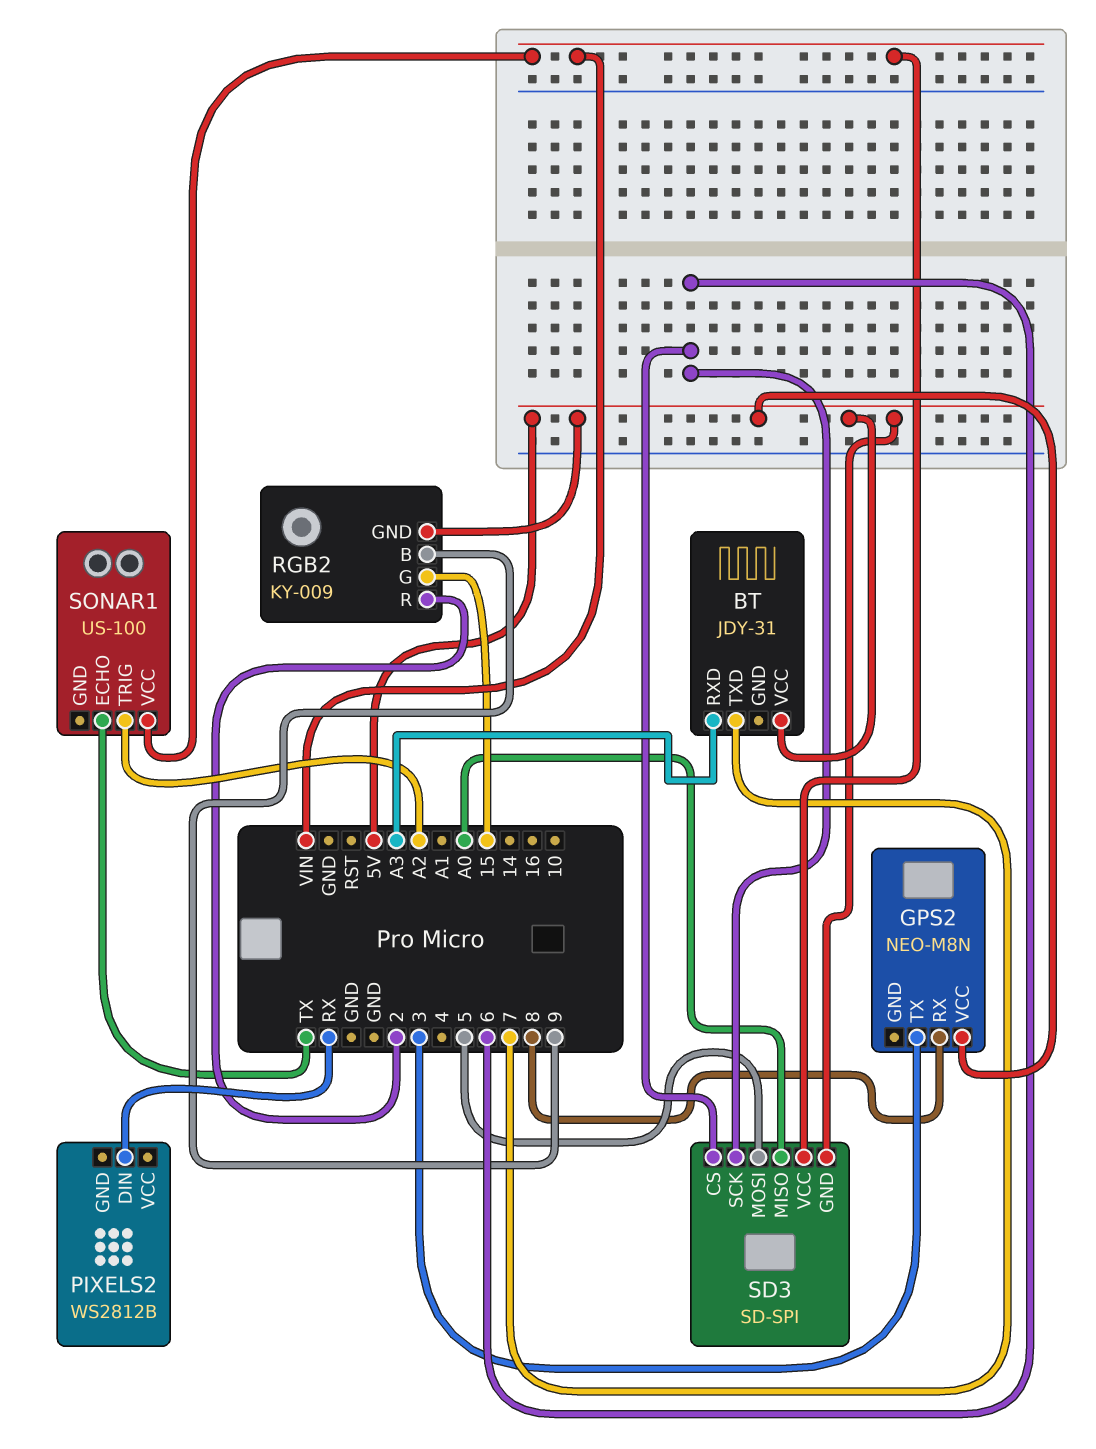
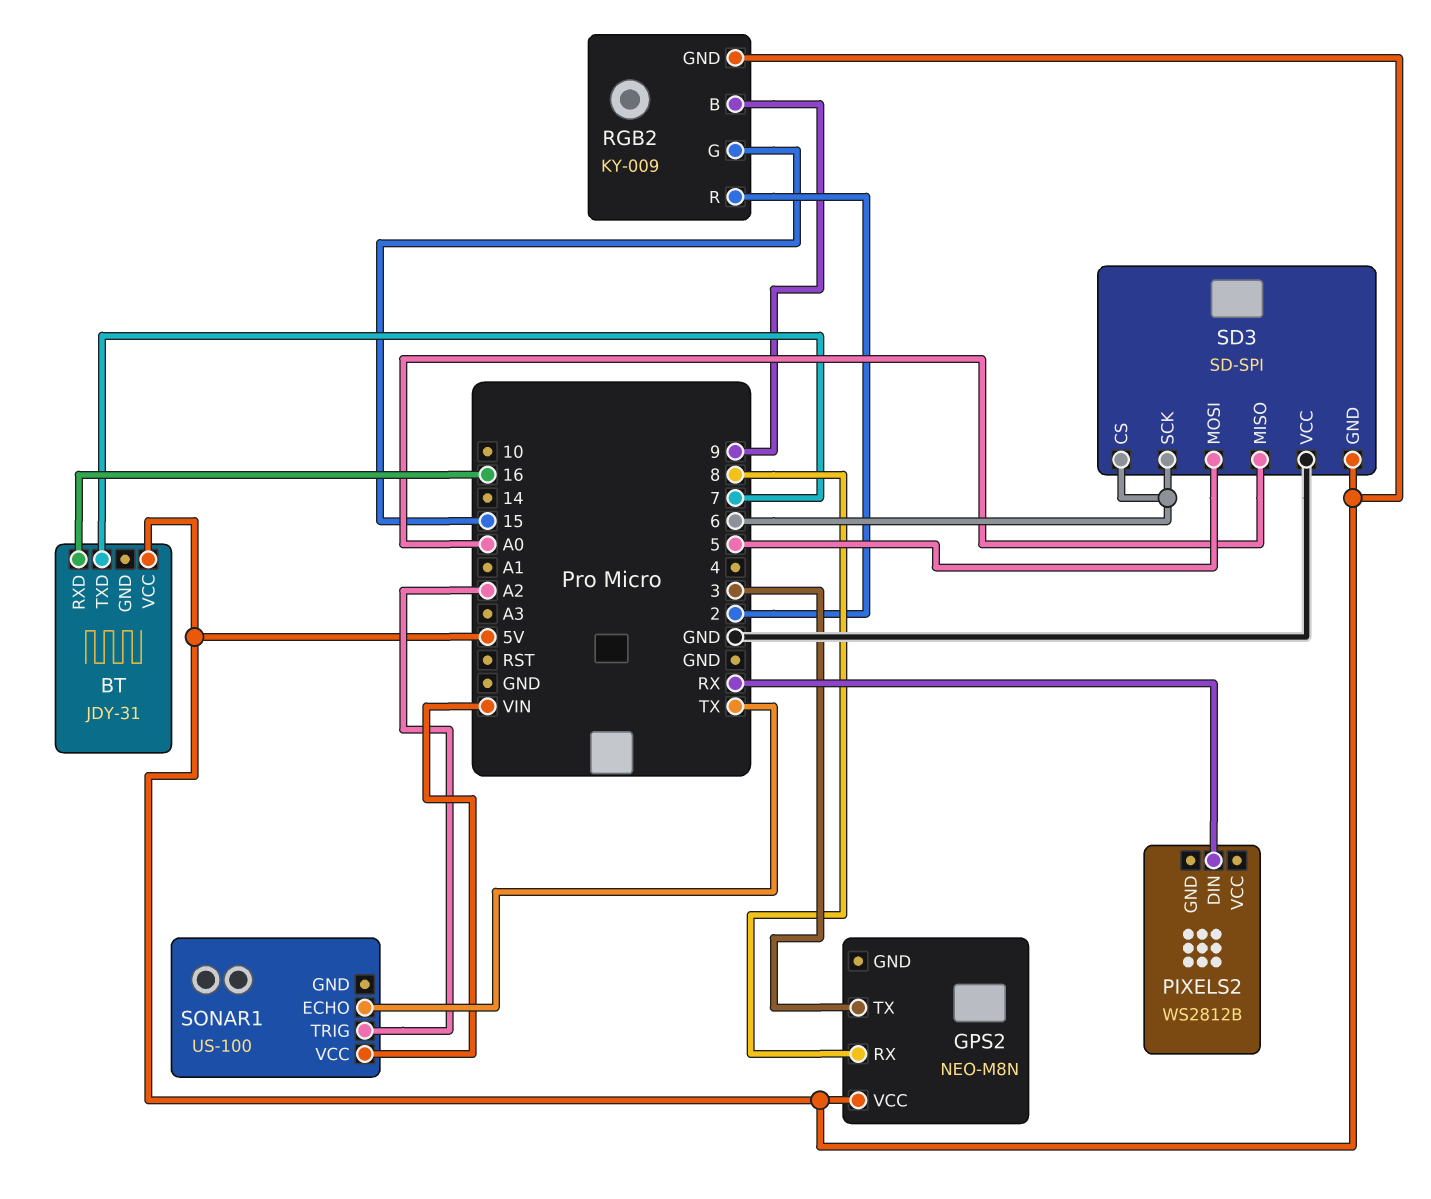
BT pin RXD: A3 -> 16
SD3 pin VCC: VIN -> GND

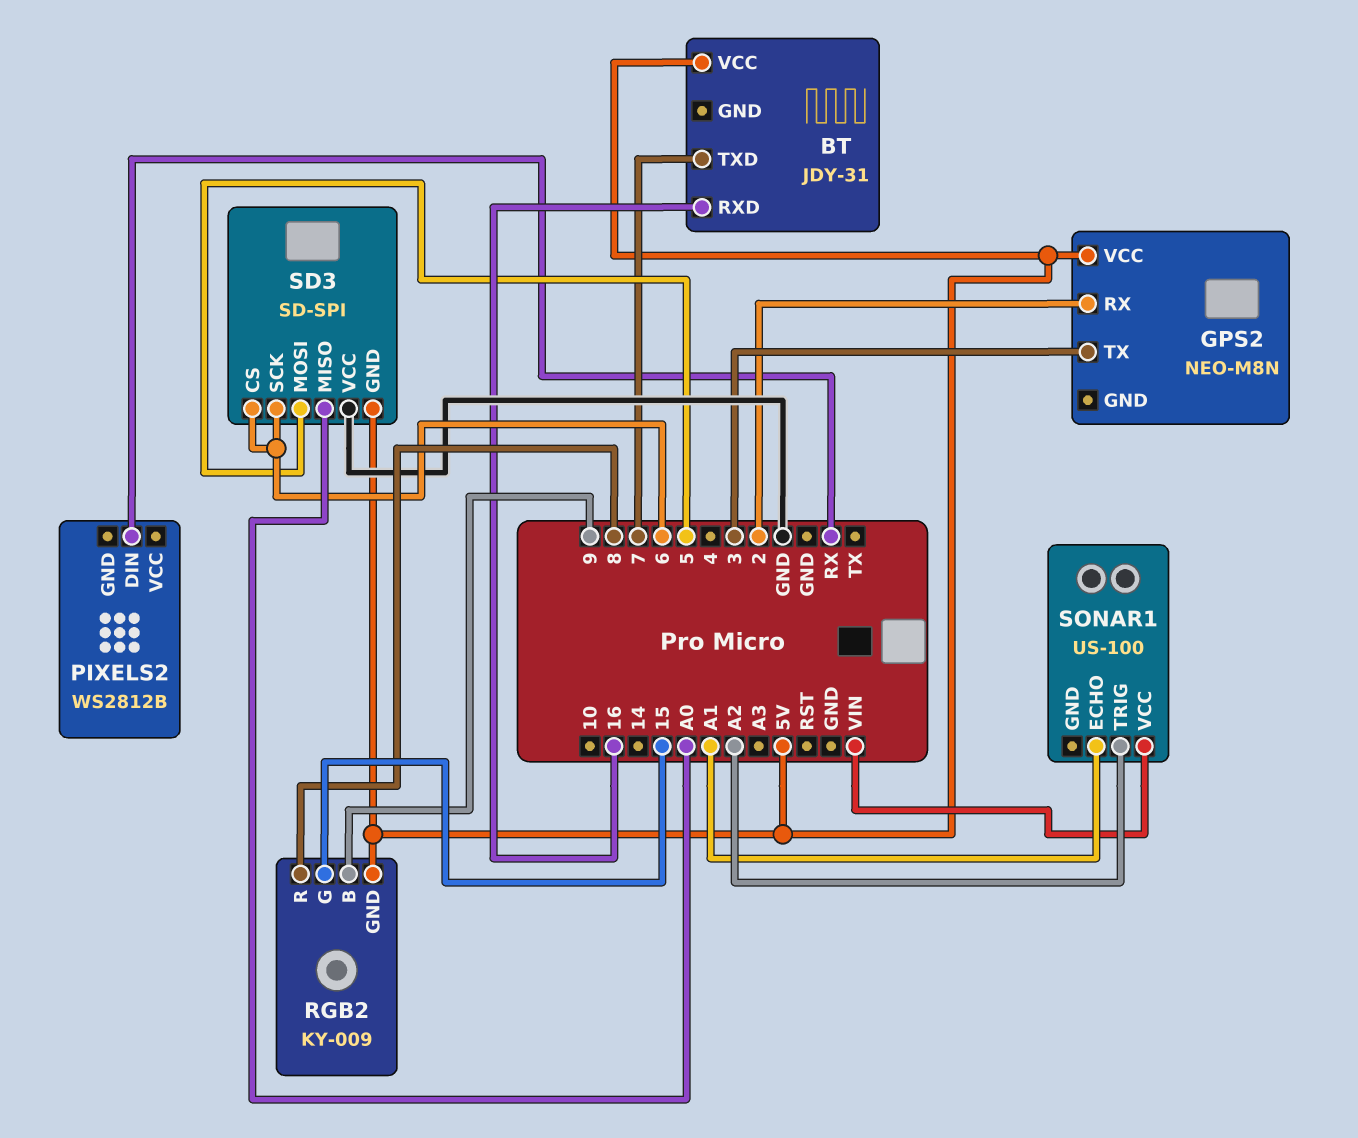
GPS2 pin RX: 8 -> 2
RGB2 pin R: 2 -> 8
SONAR1 pin ECHO: TX -> A1

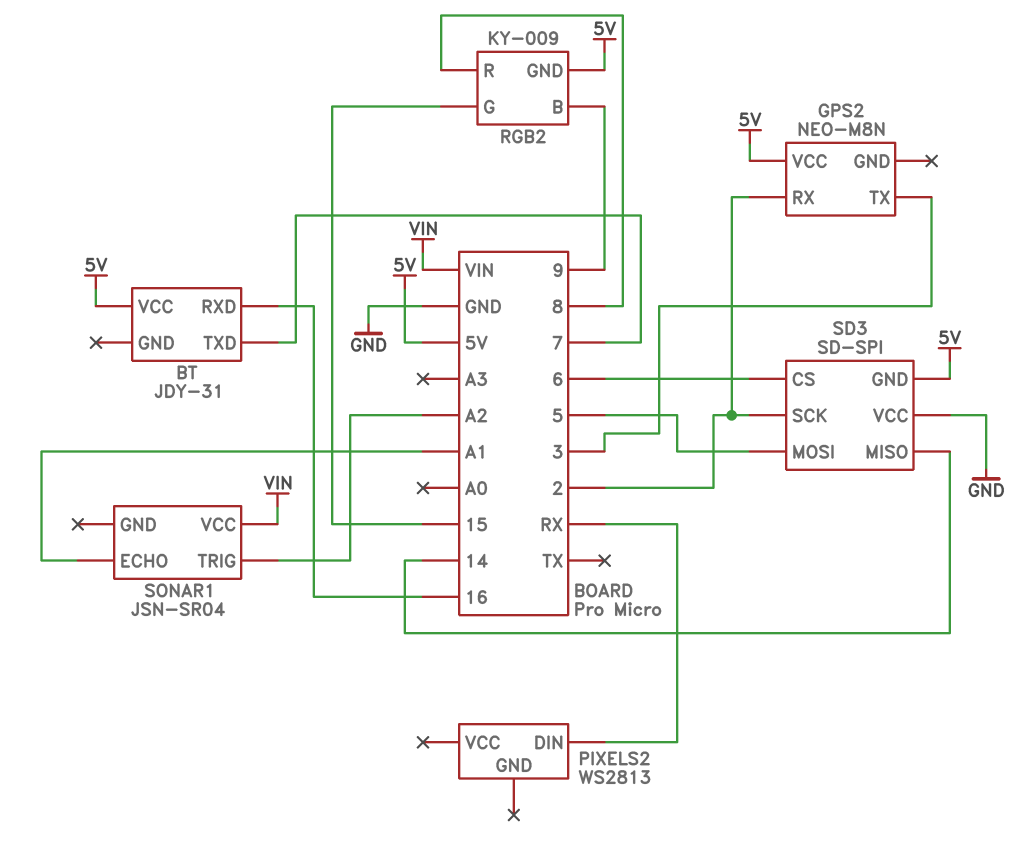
PIXELS2: WS2812B -> WS2813
SD3 pin MISO: A0 -> 14
SD3 pin SCK: 6 -> 2
SONAR1: US-100 -> JSN-SR04

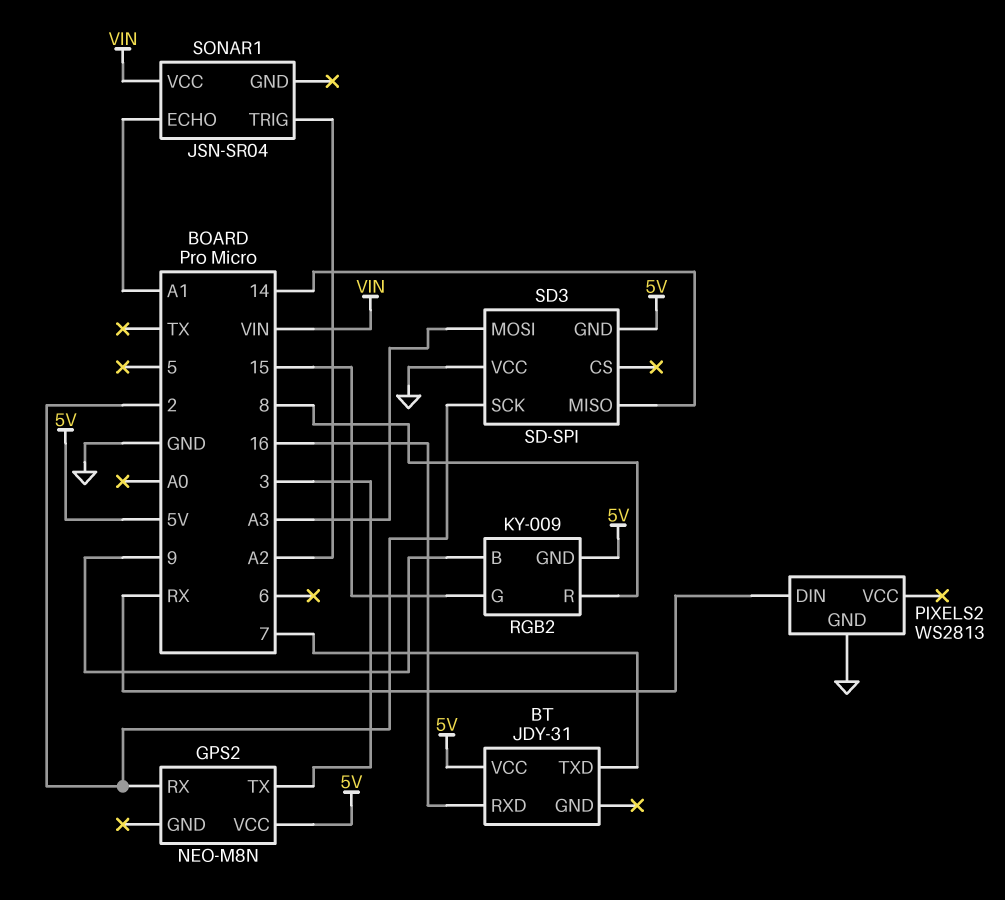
PIXELS2 pin GND: none -> GND
SD3 pin CS: 6 -> none
SD3 pin MOSI: 5 -> A3

